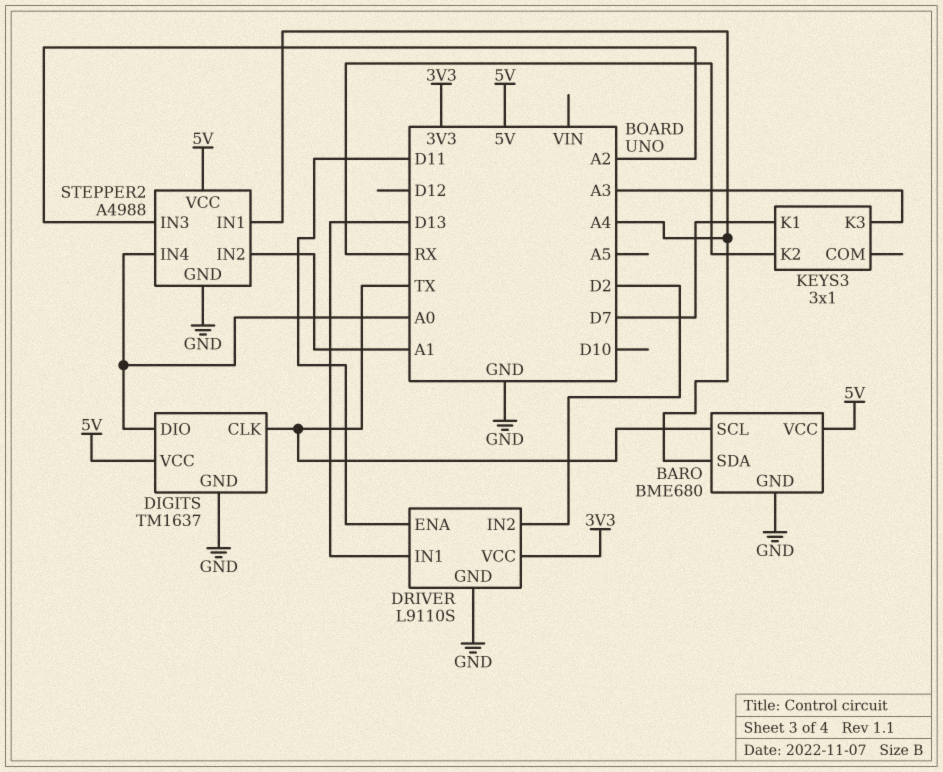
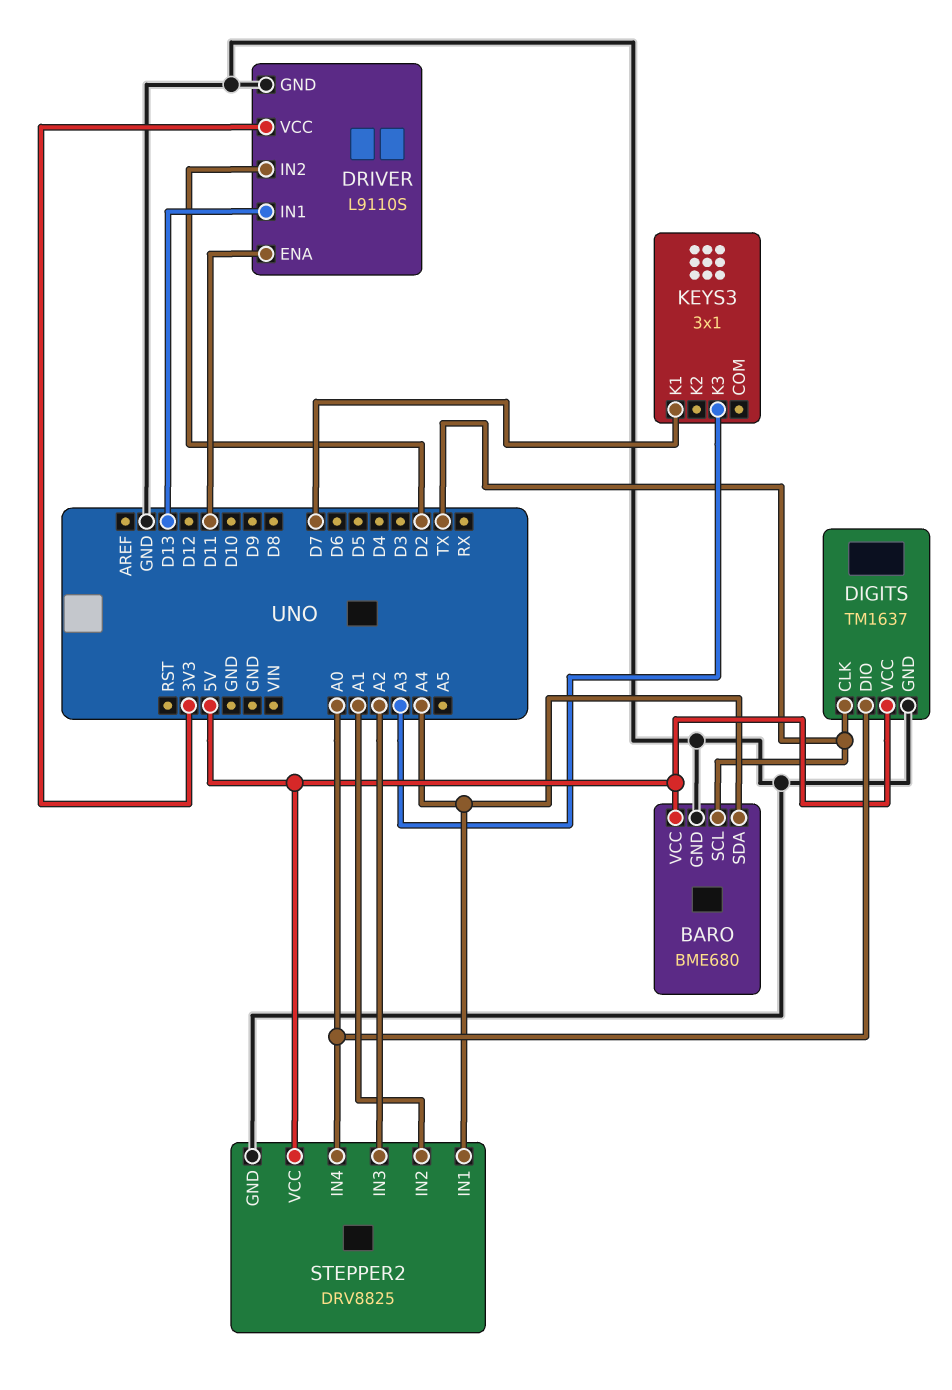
KEYS3 pin K2: RX -> none
STEPPER2: A4988 -> DRV8825

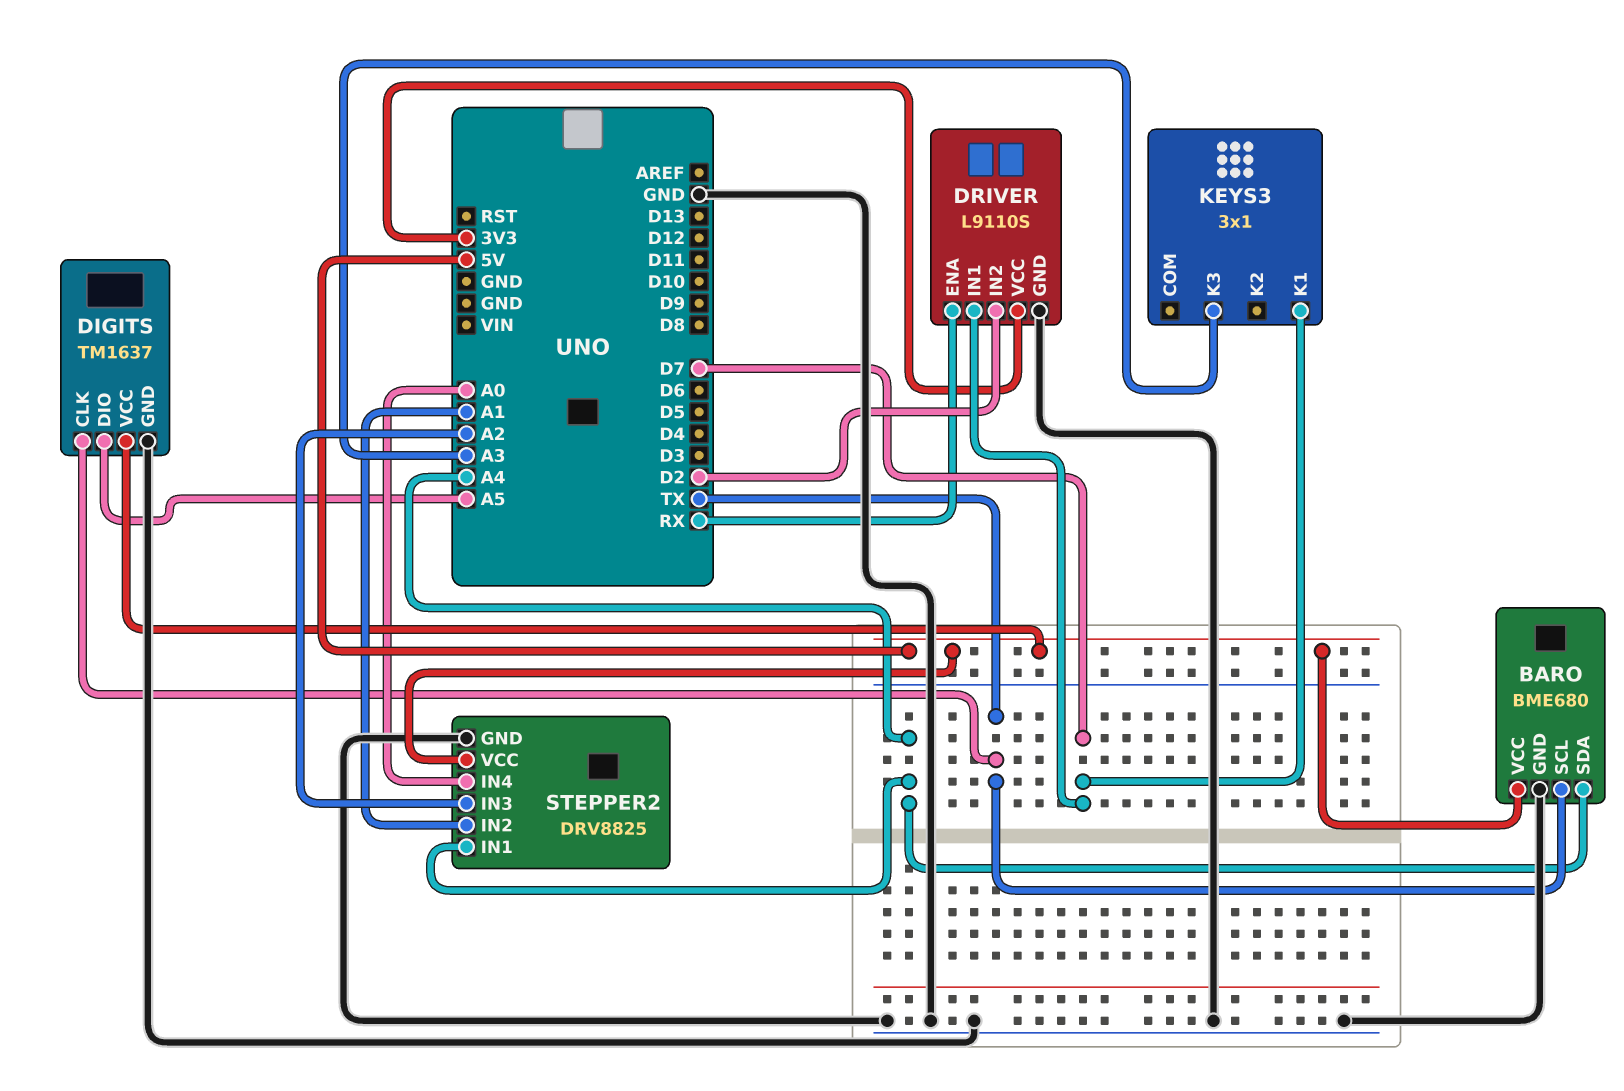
DIGITS pin DIO: A0 -> A5
DRIVER pin ENA: D11 -> RX
DRIVER pin IN1: D13 -> D7

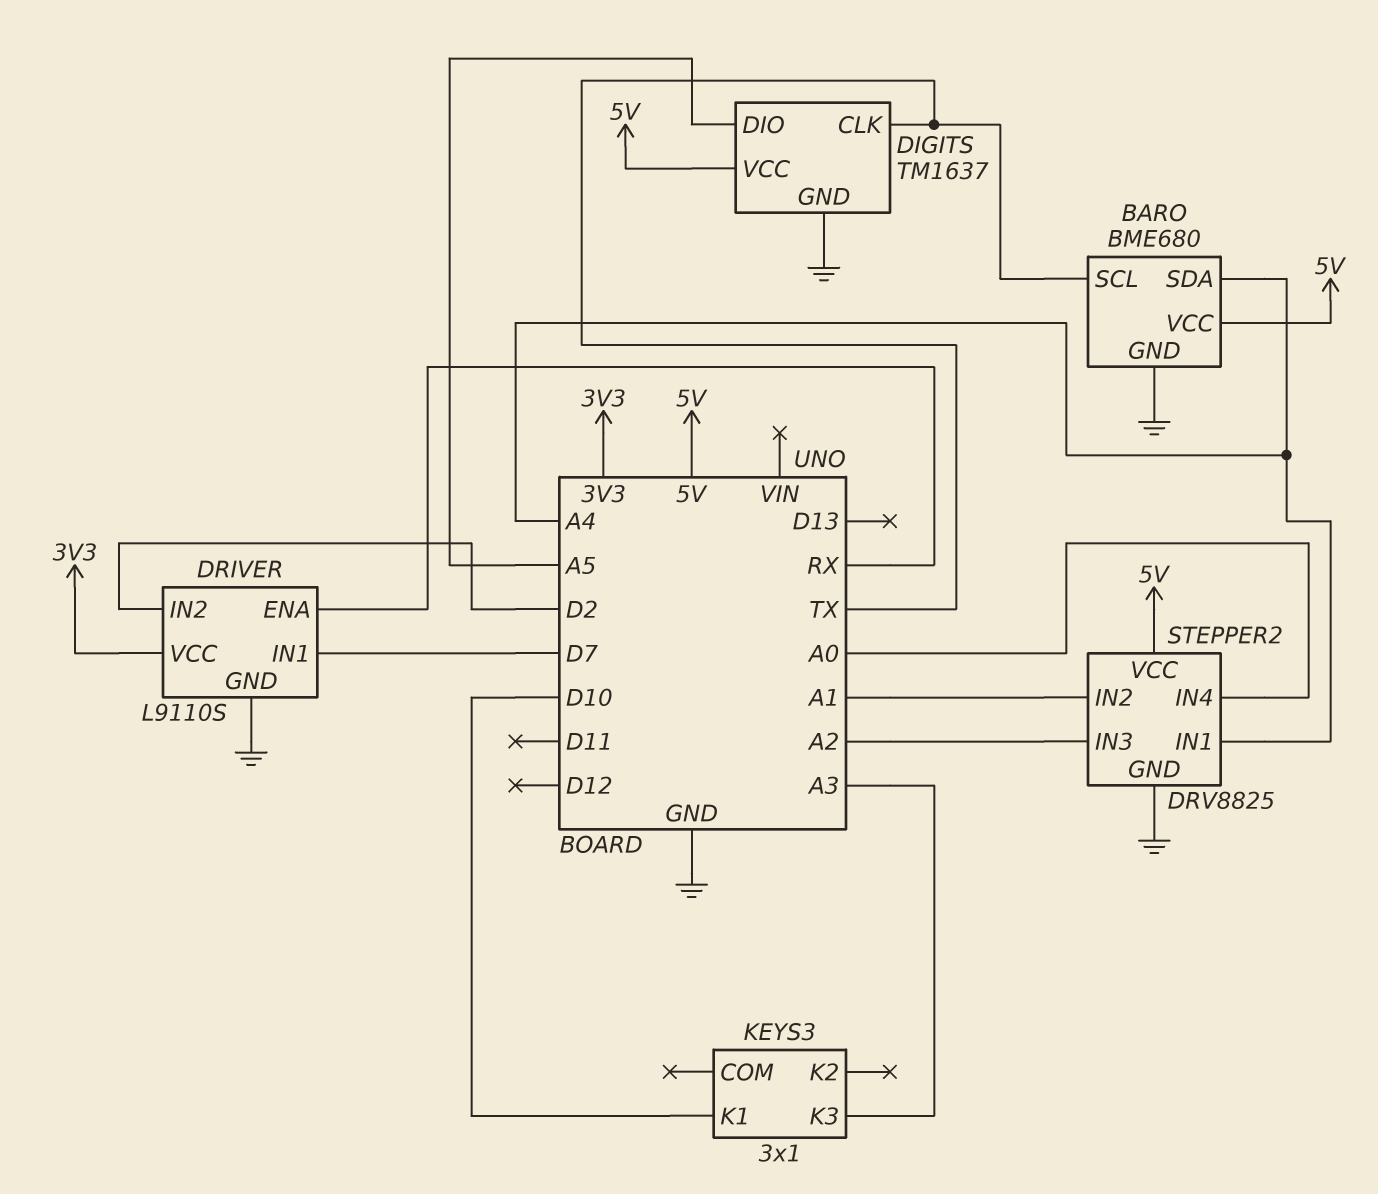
KEYS3 pin K1: D7 -> D10

